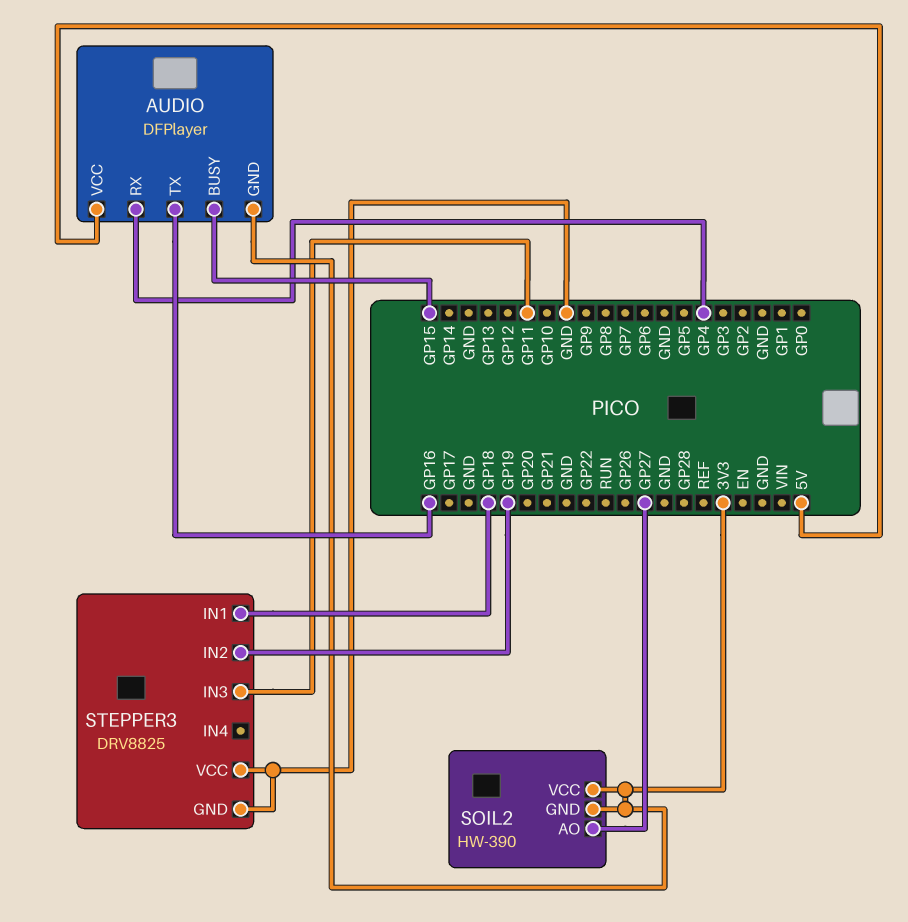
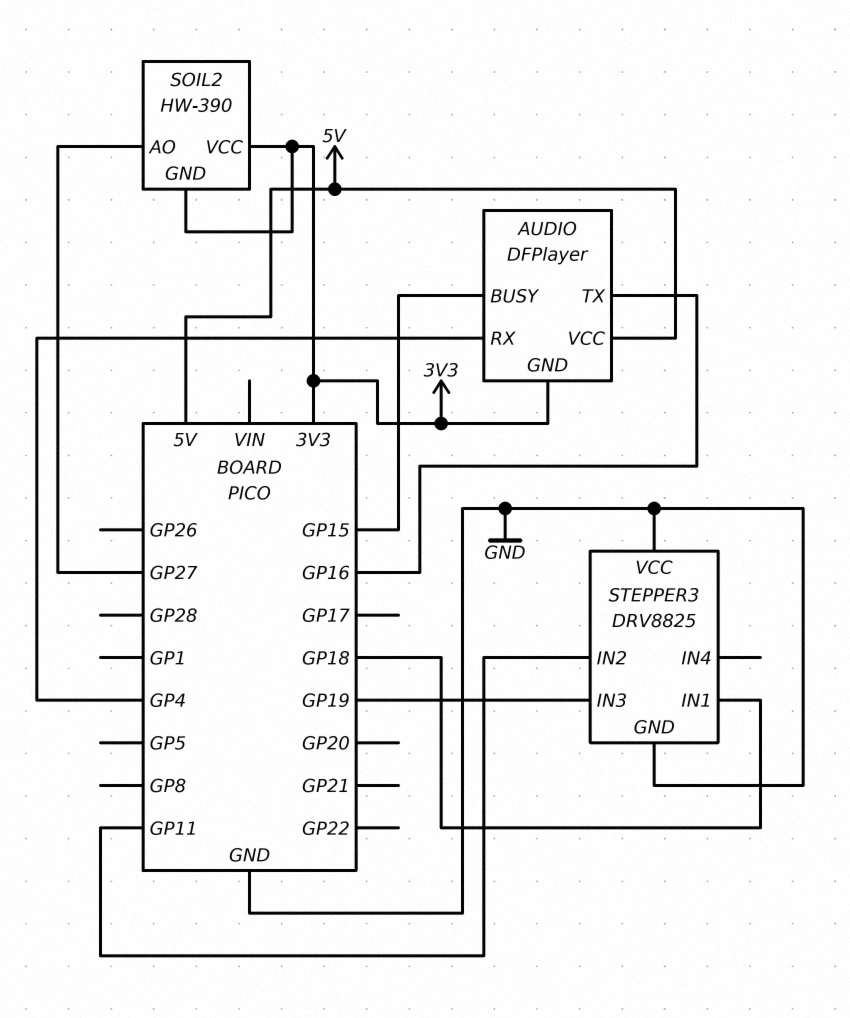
STEPPER3 pin IN2: GP19 -> GP11
STEPPER3 pin IN3: GP11 -> GP19

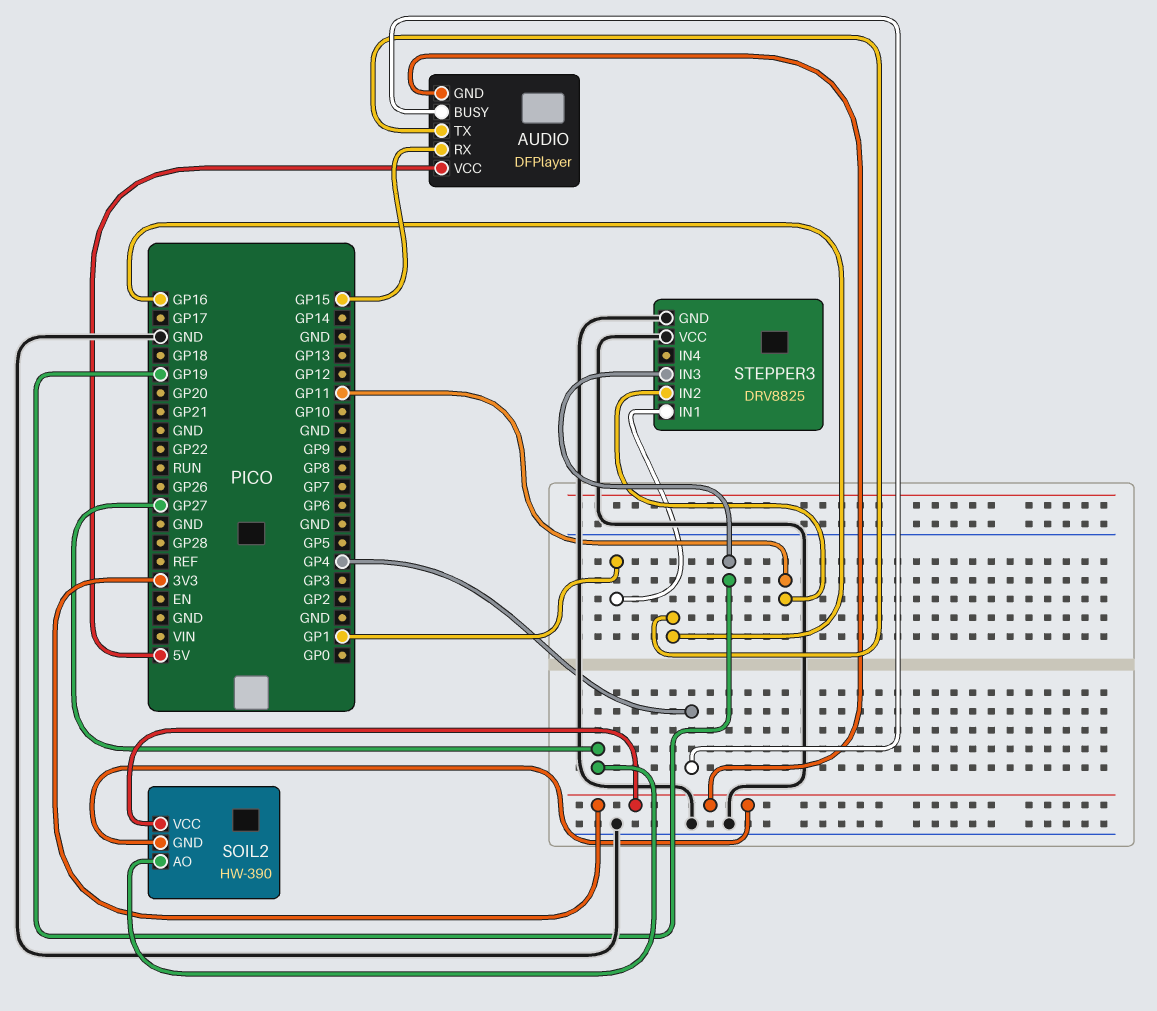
AUDIO pin BUSY: GP15 -> GP4
AUDIO pin RX: GP4 -> GP15
STEPPER3 pin IN1: GP18 -> GP1

